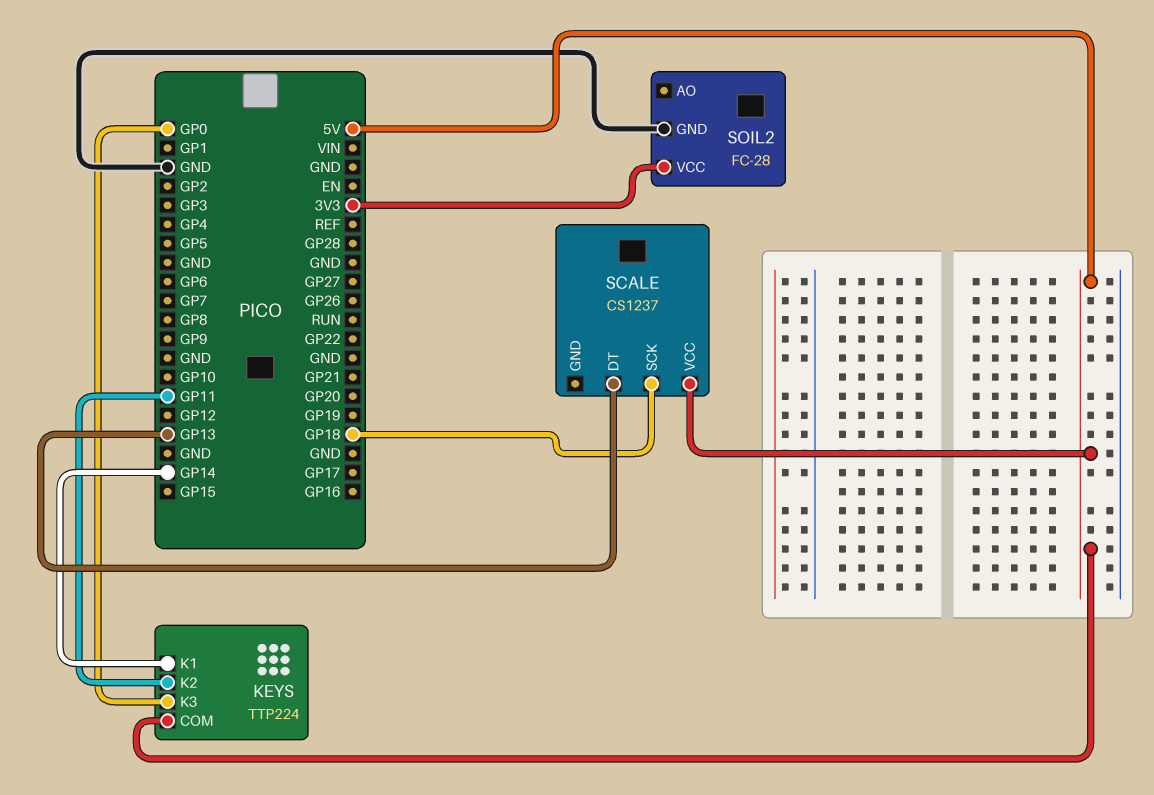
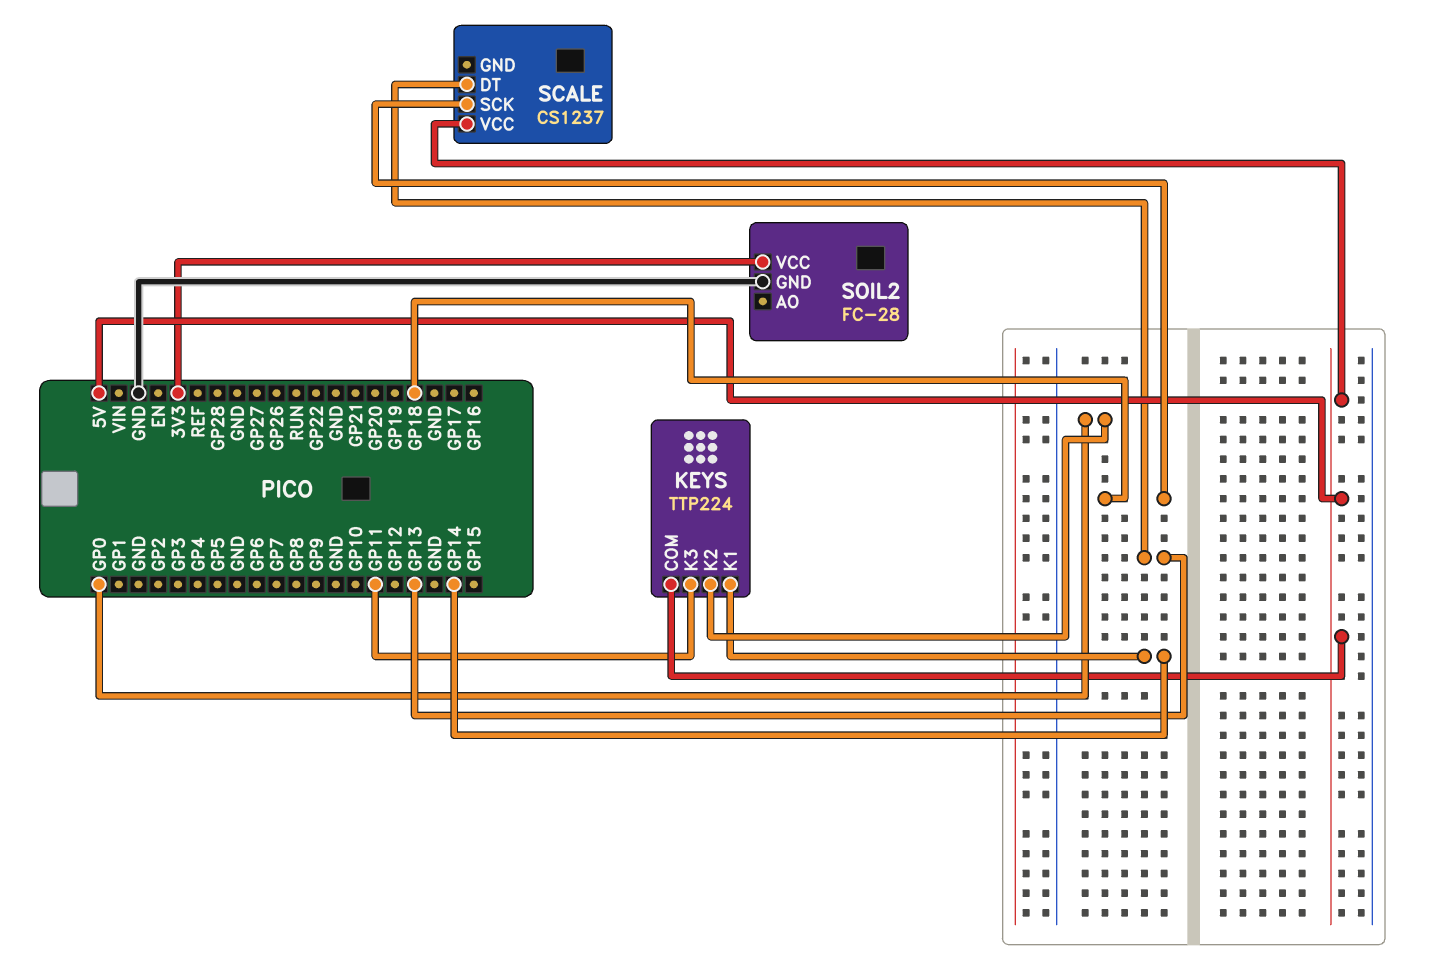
KEYS pin K2: GP11 -> GP0
KEYS pin K3: GP0 -> GP11

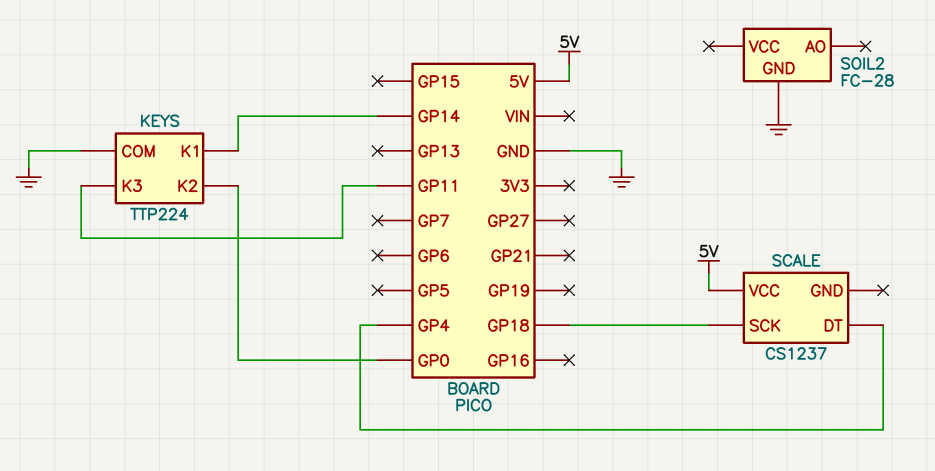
KEYS pin COM: 5V -> GND
SCALE pin DT: GP13 -> GP4
SOIL2 pin VCC: 3V3 -> none

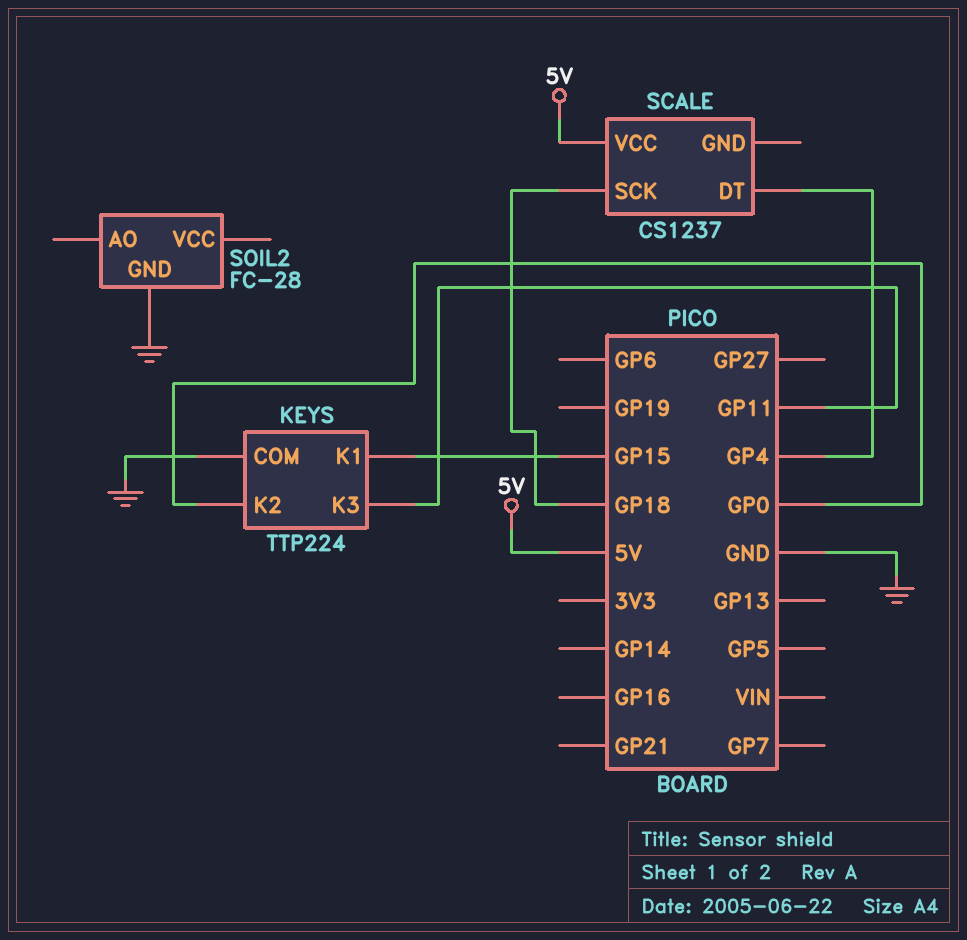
KEYS pin K1: GP14 -> GP15

